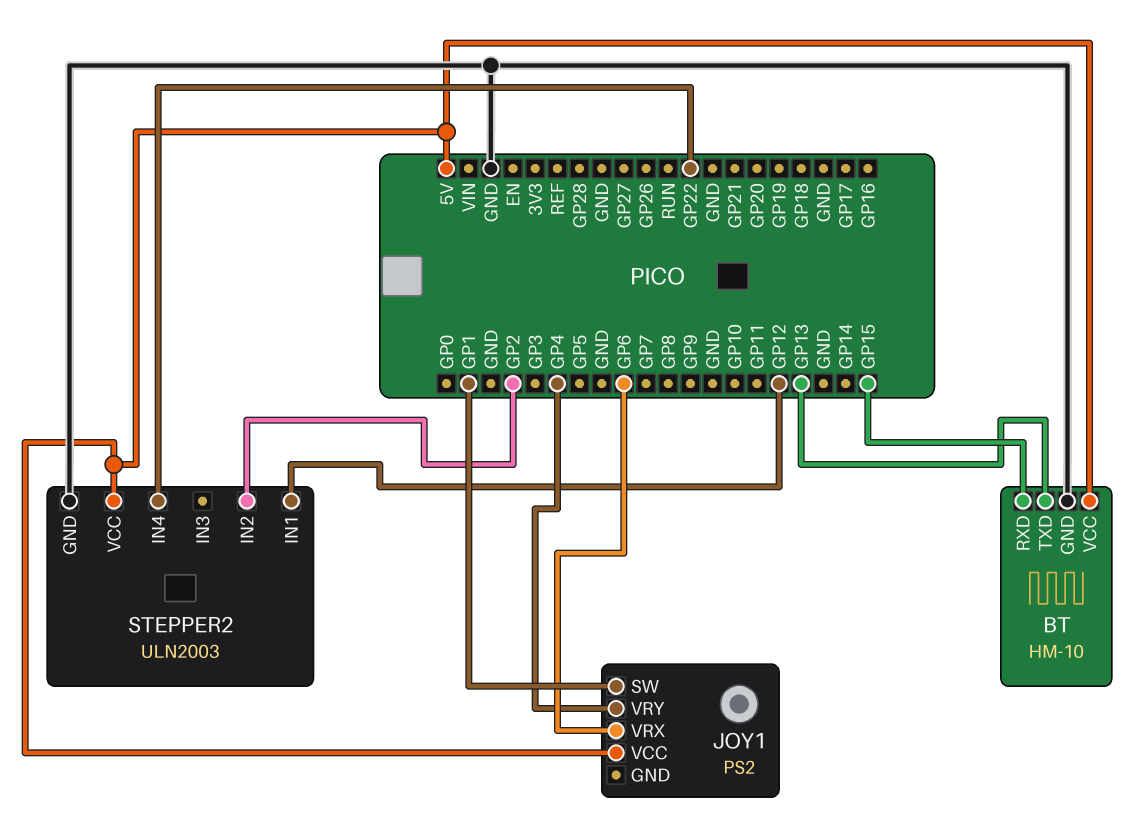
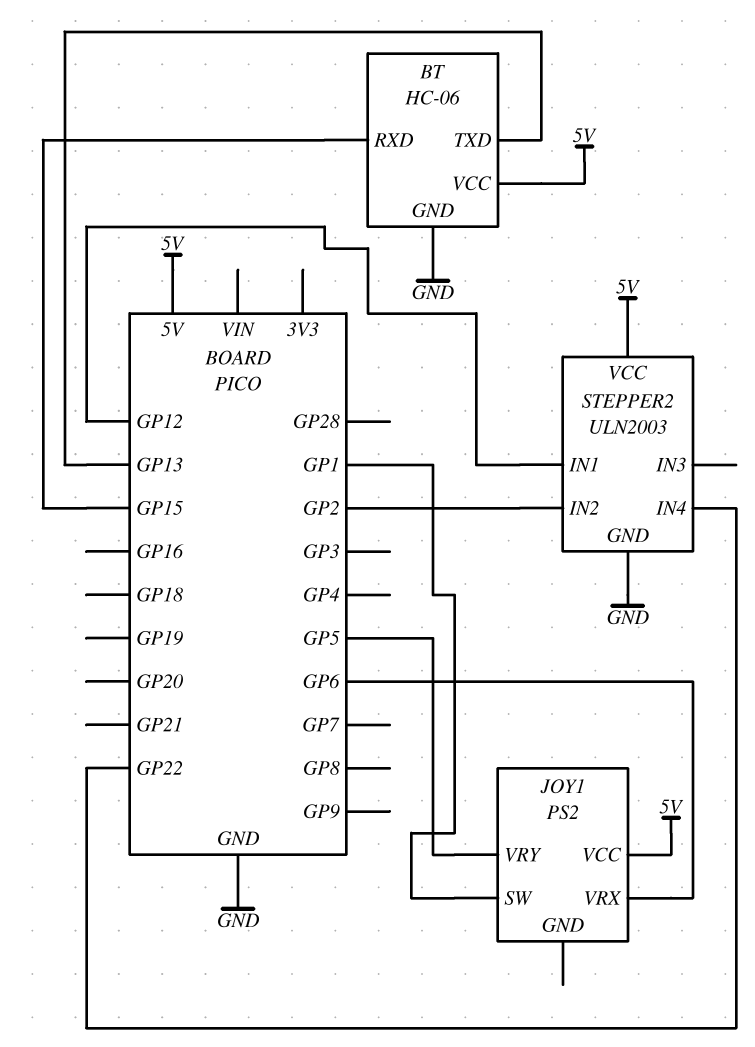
BT: HM-10 -> HC-06
JOY1 pin VRY: GP4 -> GP5

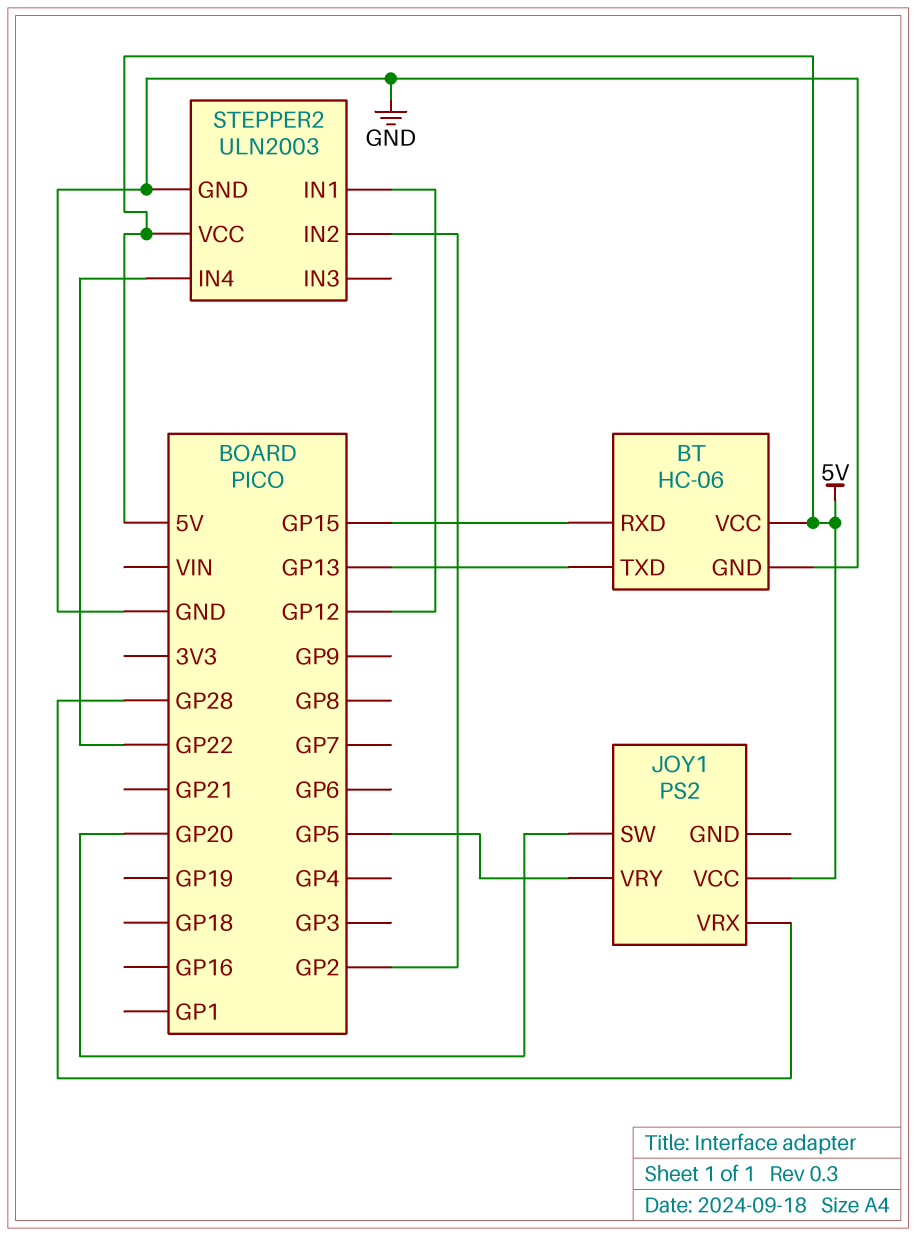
JOY1 pin SW: GP1 -> GP20
JOY1 pin VRX: GP6 -> GP28

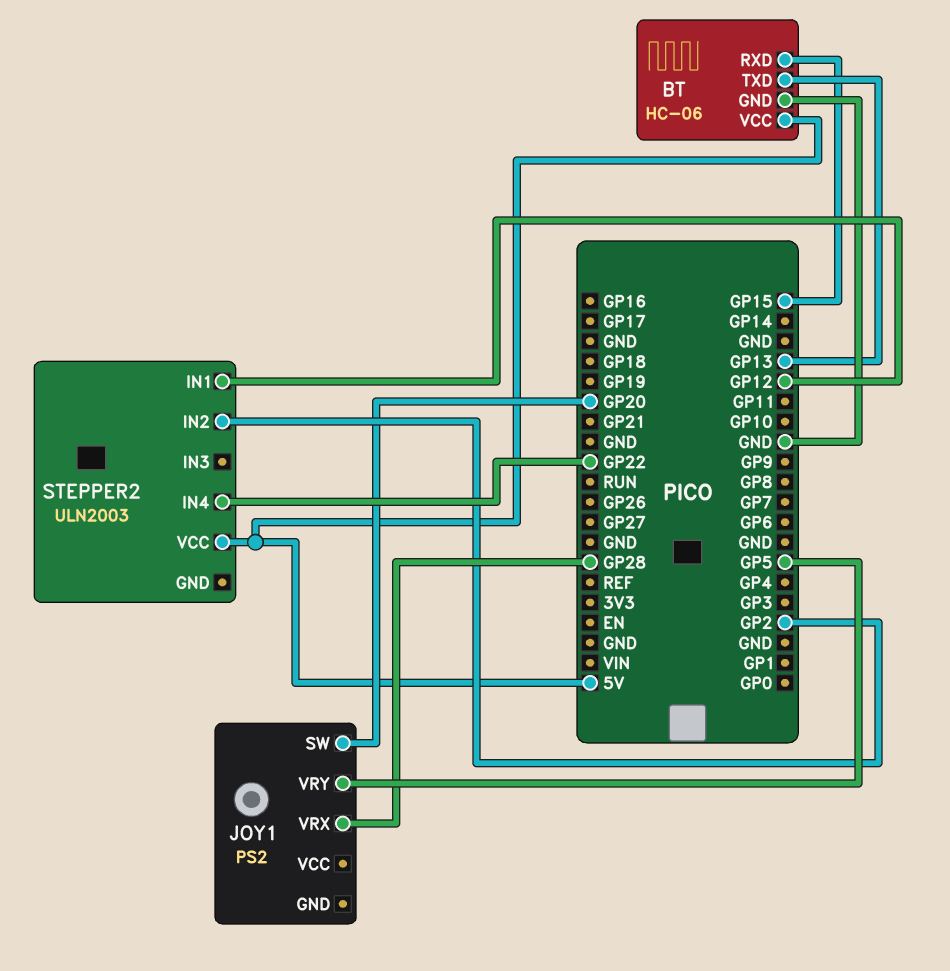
JOY1 pin VCC: 5V -> none
STEPPER2 pin GND: GND -> none

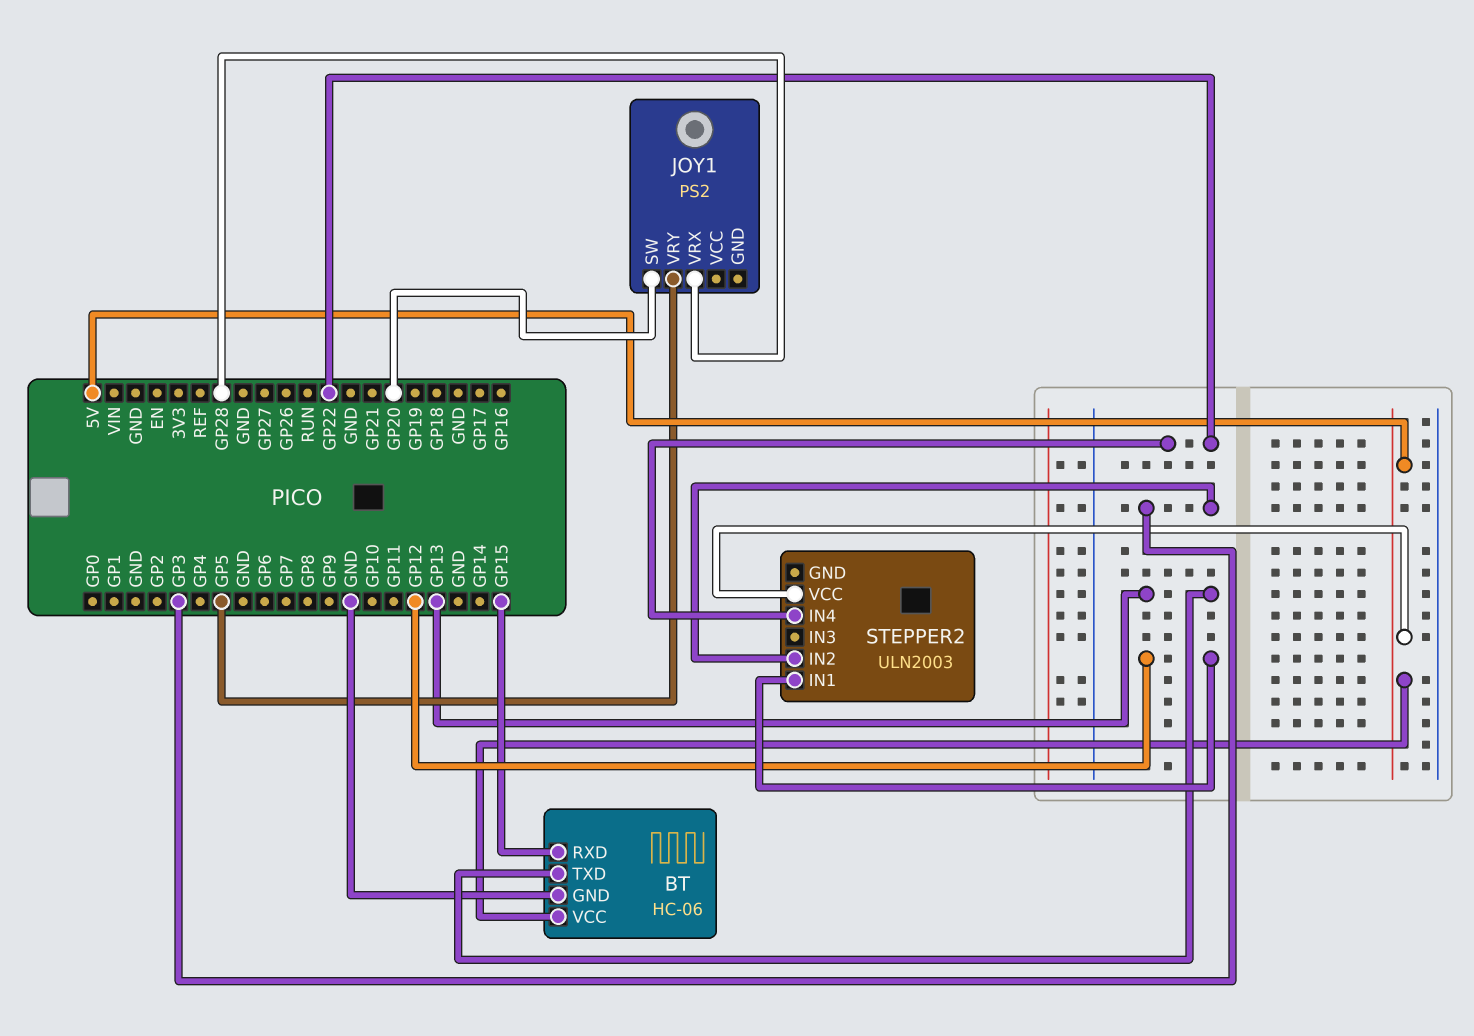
STEPPER2 pin IN2: GP2 -> GP3

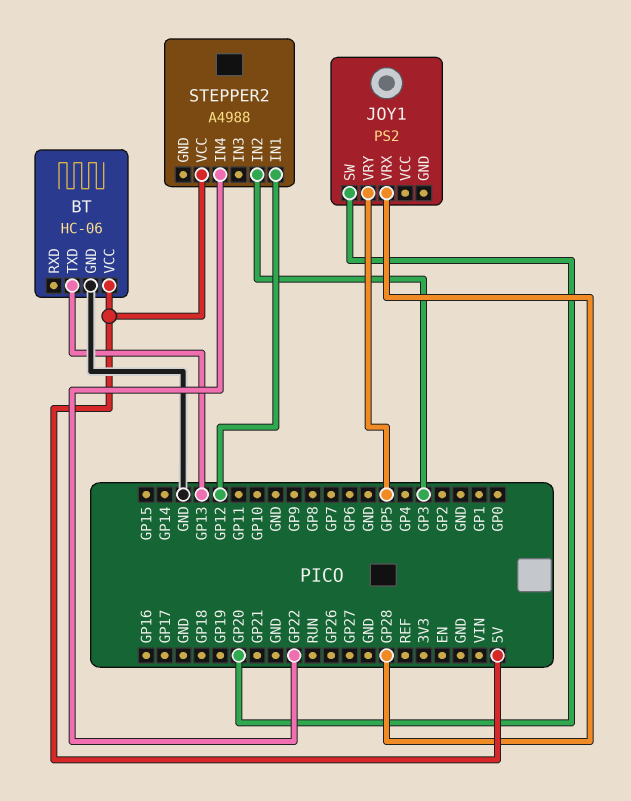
BT pin RXD: GP15 -> none
STEPPER2: ULN2003 -> A4988

